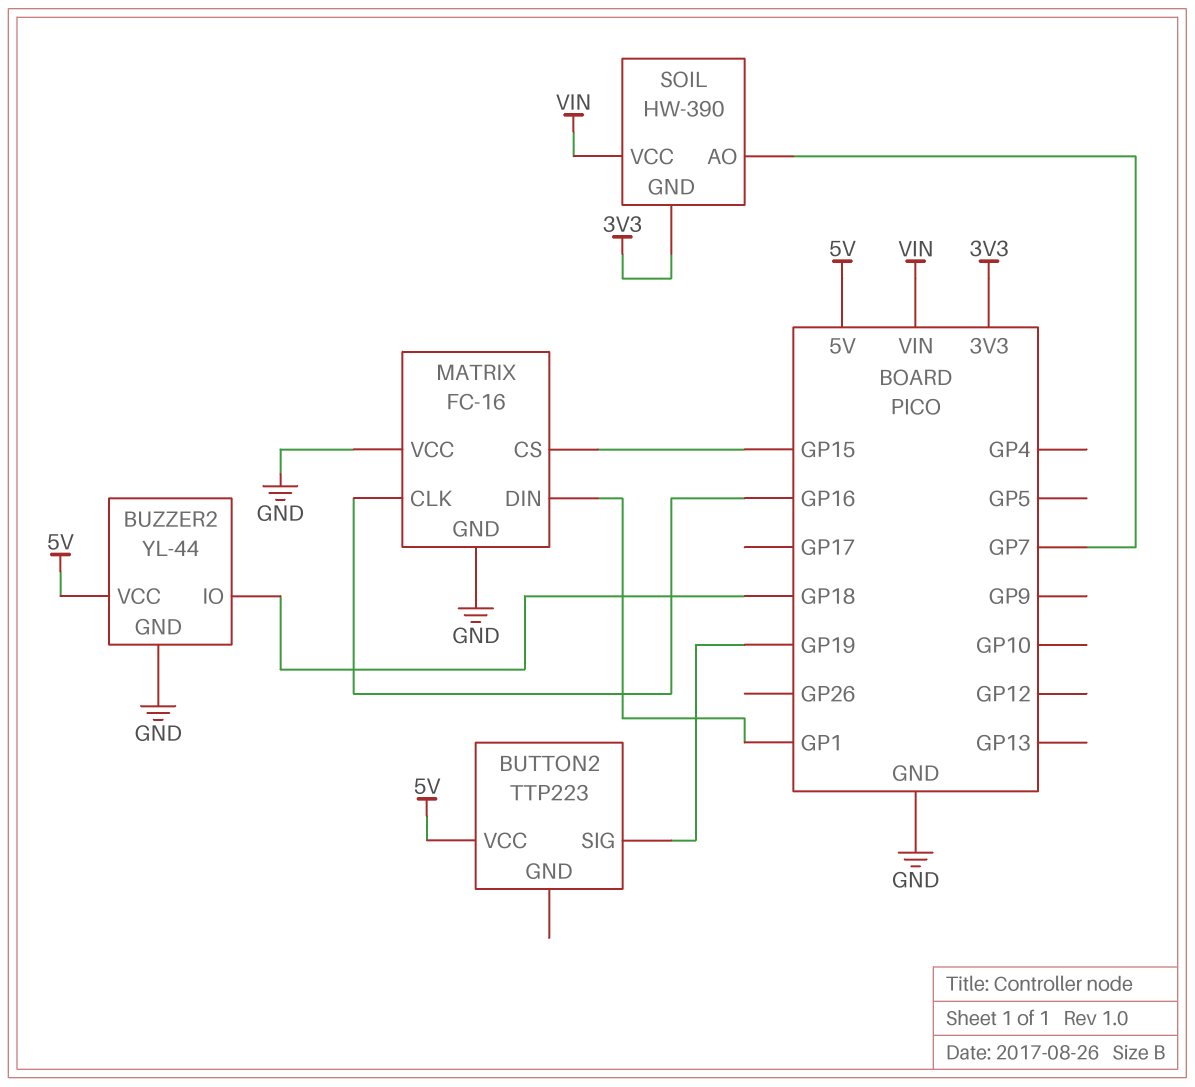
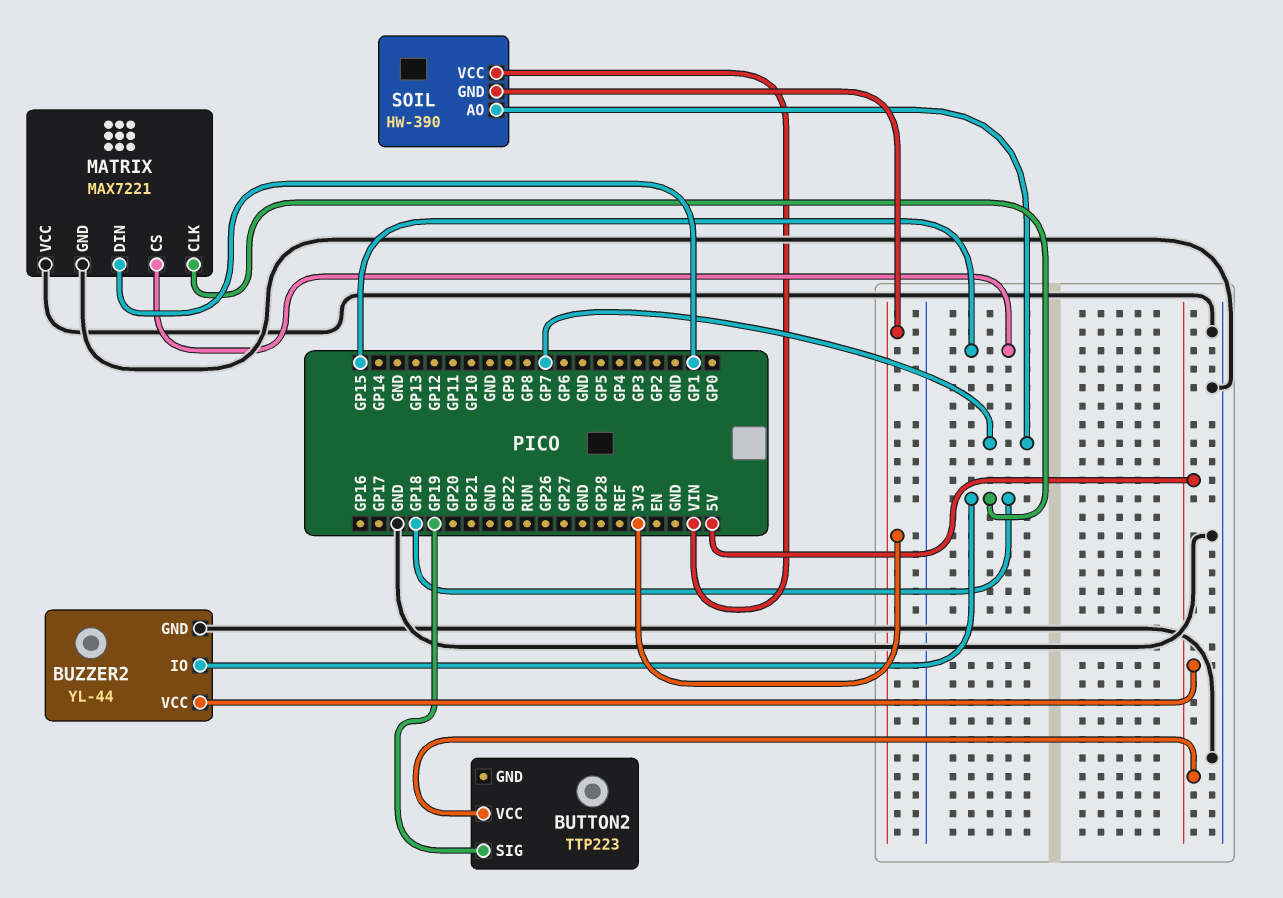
MATRIX: FC-16 -> MAX7221
MATRIX pin CLK: GP16 -> GP18

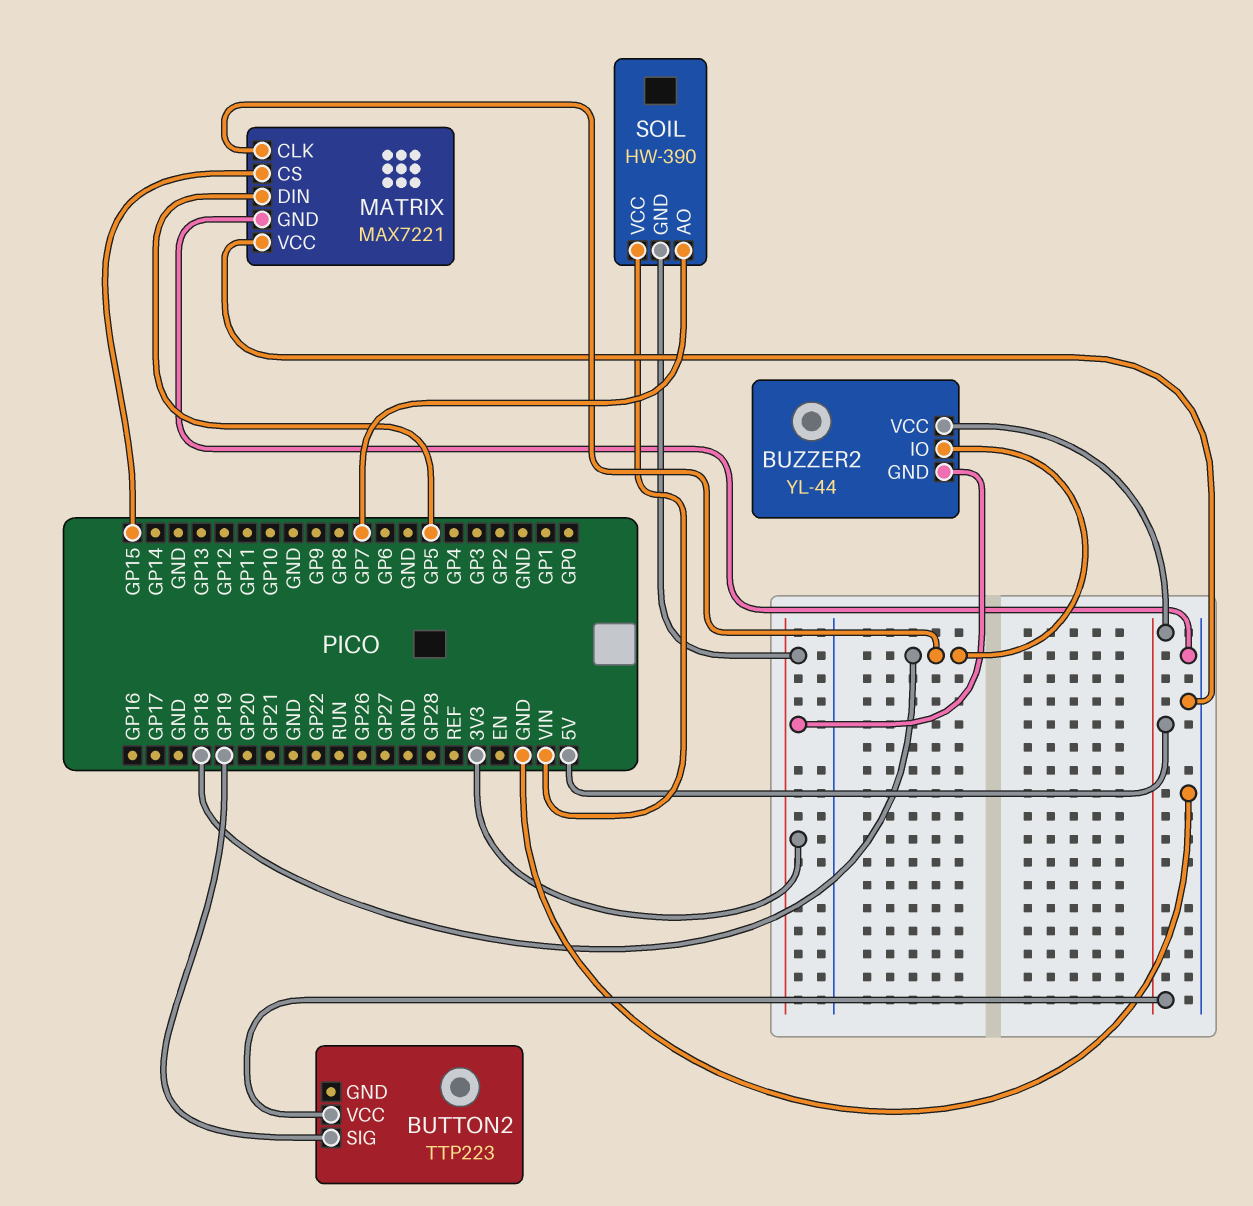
BUZZER2 pin GND: GND -> 3V3
MATRIX pin DIN: GP1 -> GP5

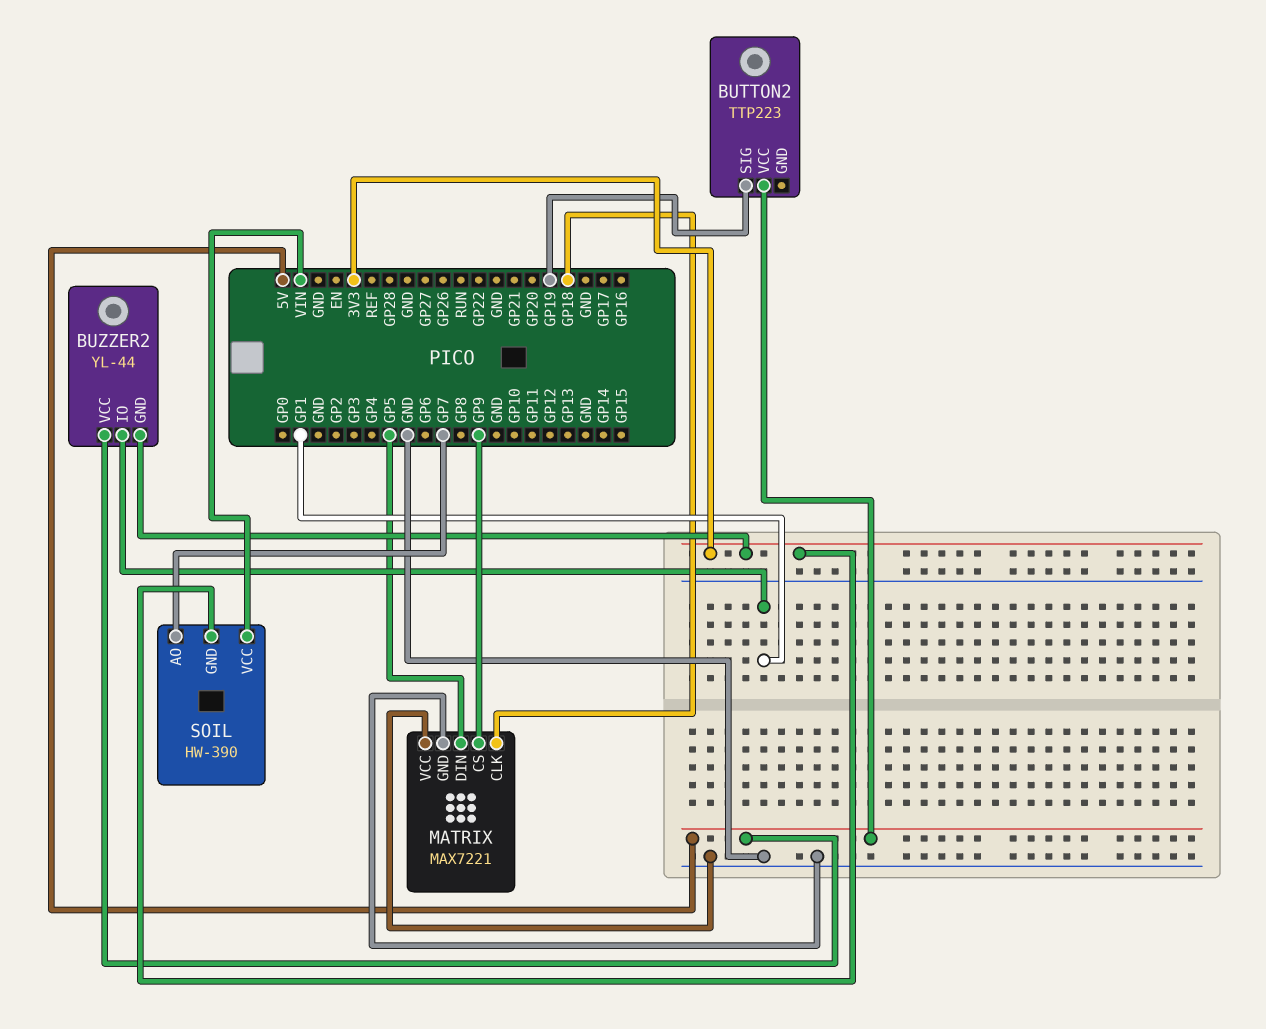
BUZZER2 pin IO: GP18 -> GP1
MATRIX pin CS: GP15 -> GP9

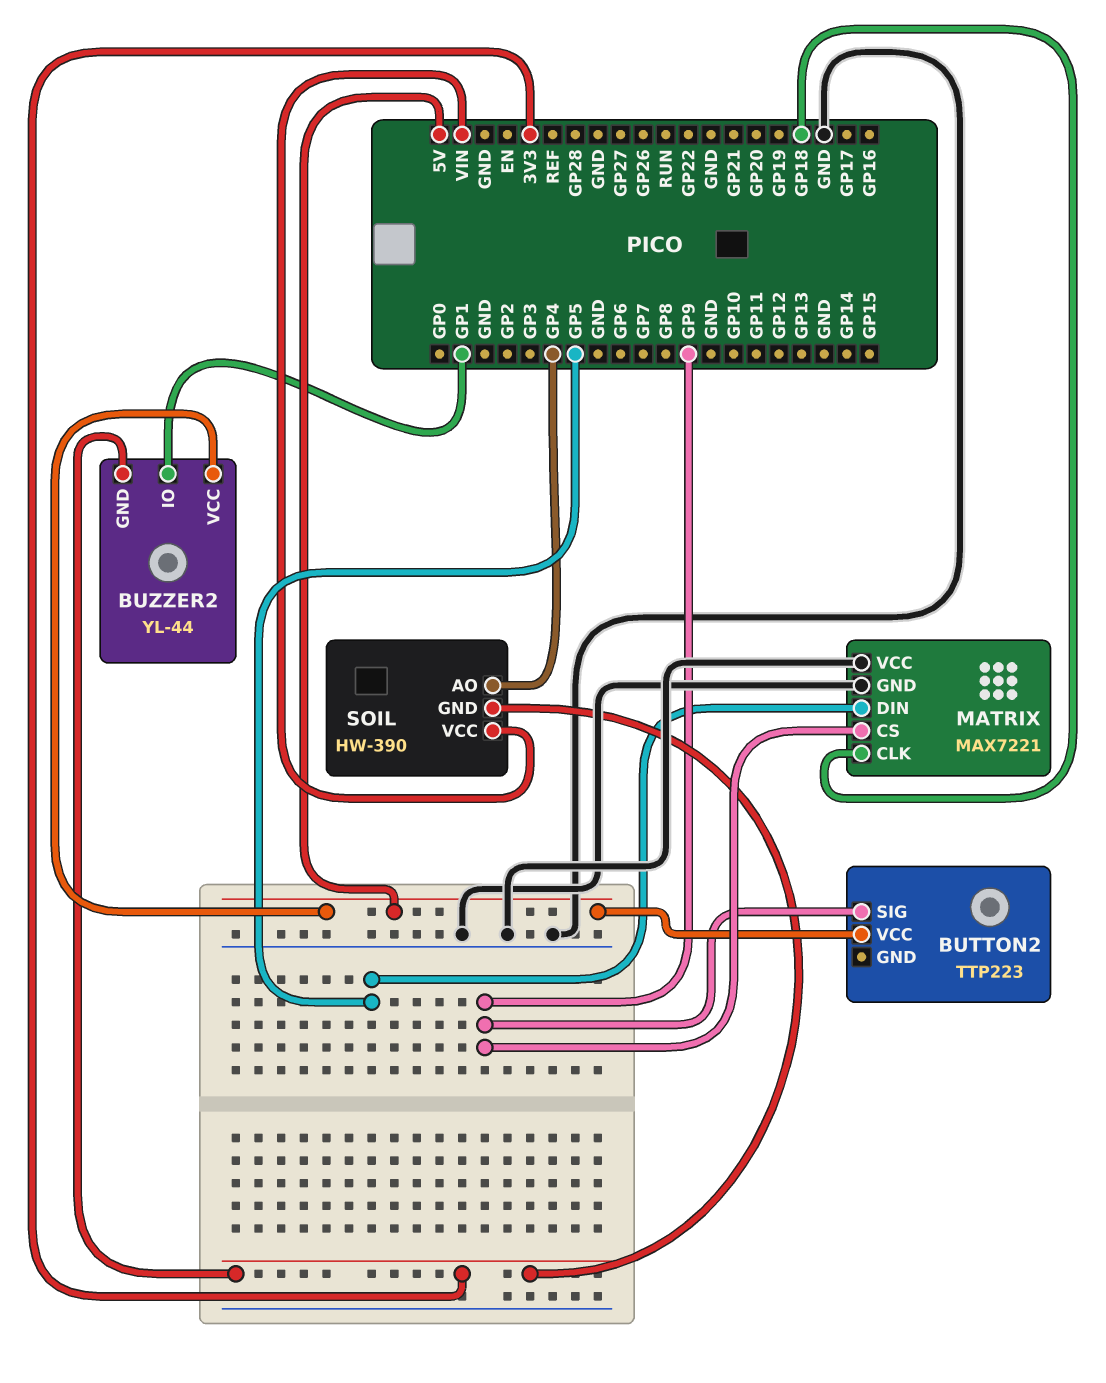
BUTTON2 pin SIG: GP19 -> GP9
SOIL pin AO: GP7 -> GP4

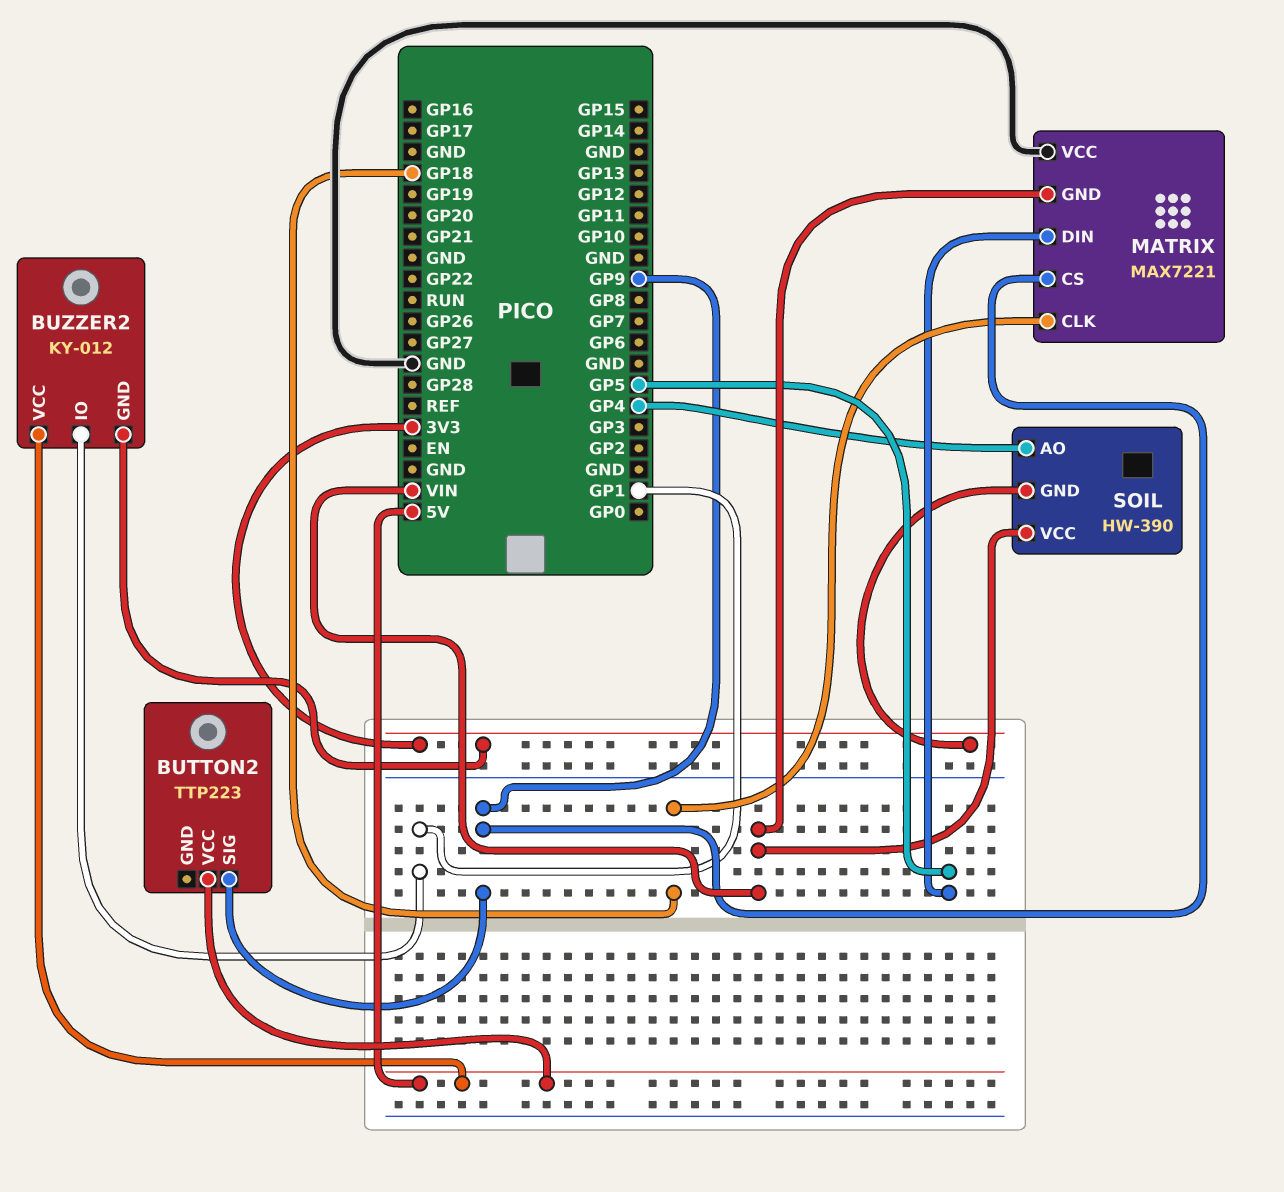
BUZZER2: YL-44 -> KY-012
MATRIX pin GND: GND -> VIN

